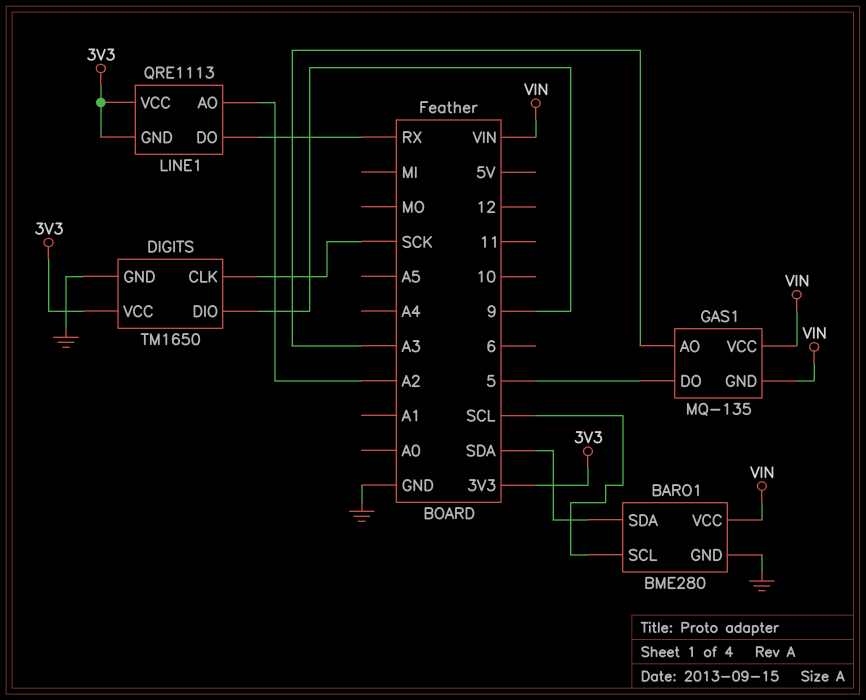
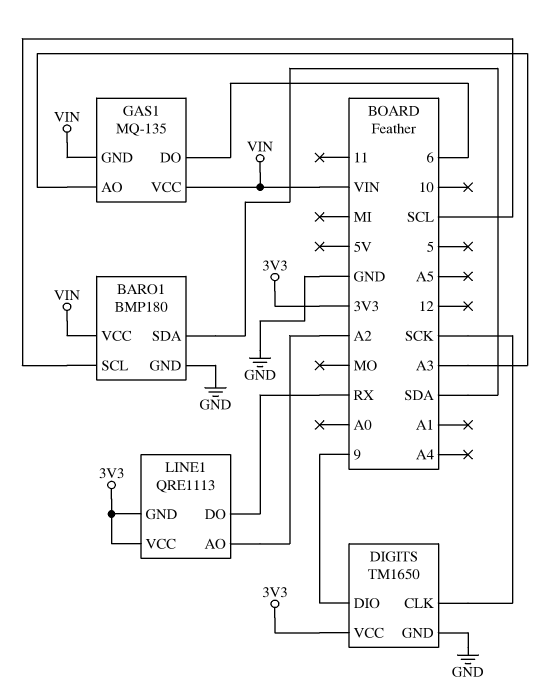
BARO1: BME280 -> BMP180
GAS1 pin DO: 5 -> 6

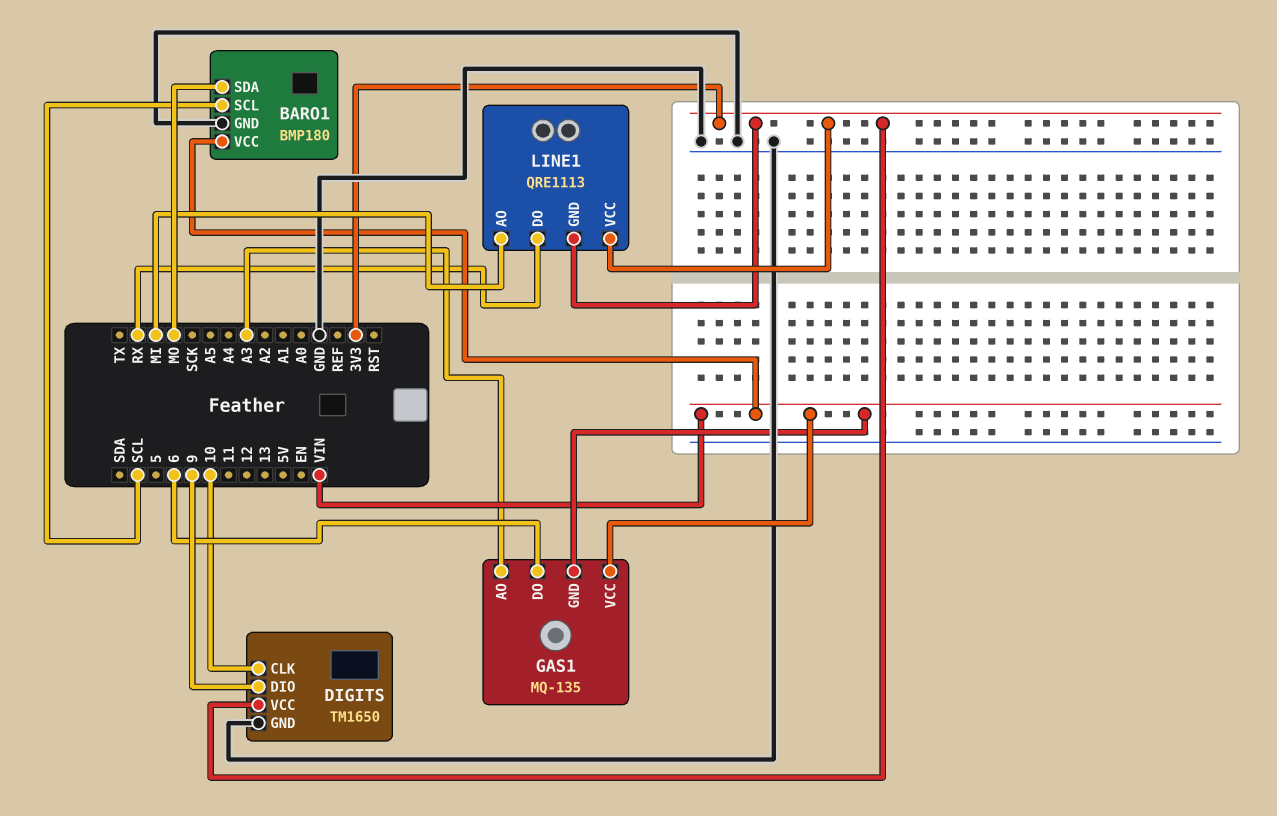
BARO1 pin SDA: SDA -> MO
DIGITS pin CLK: SCK -> 10
LINE1 pin AO: A2 -> MI

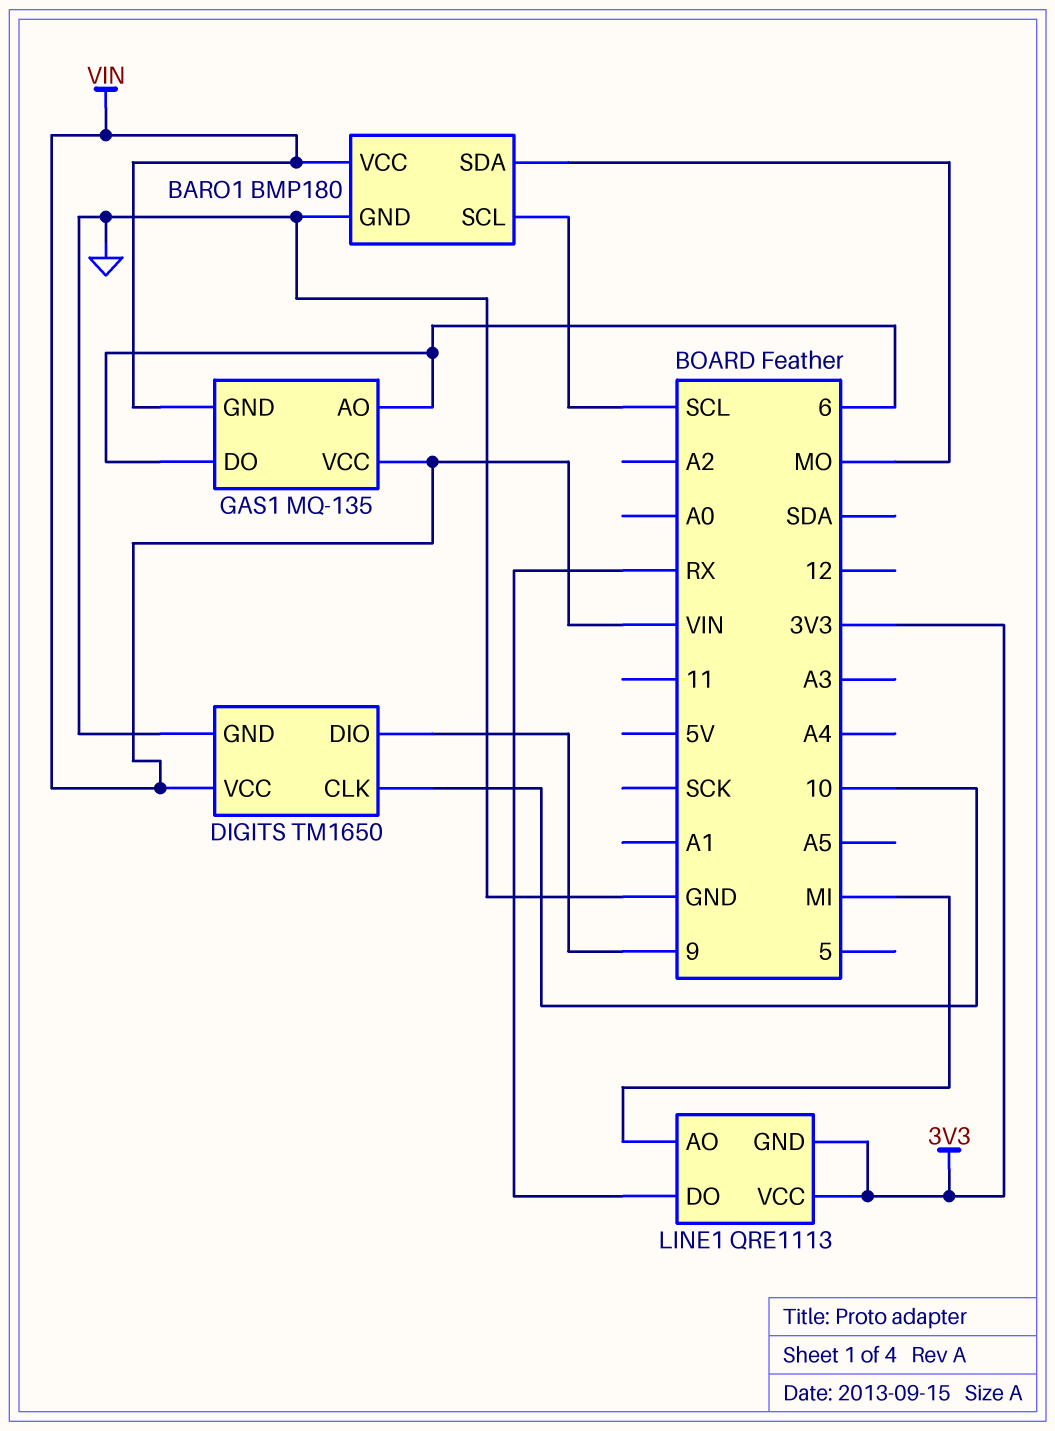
DIGITS pin VCC: 3V3 -> VIN
GAS1 pin AO: A3 -> 6

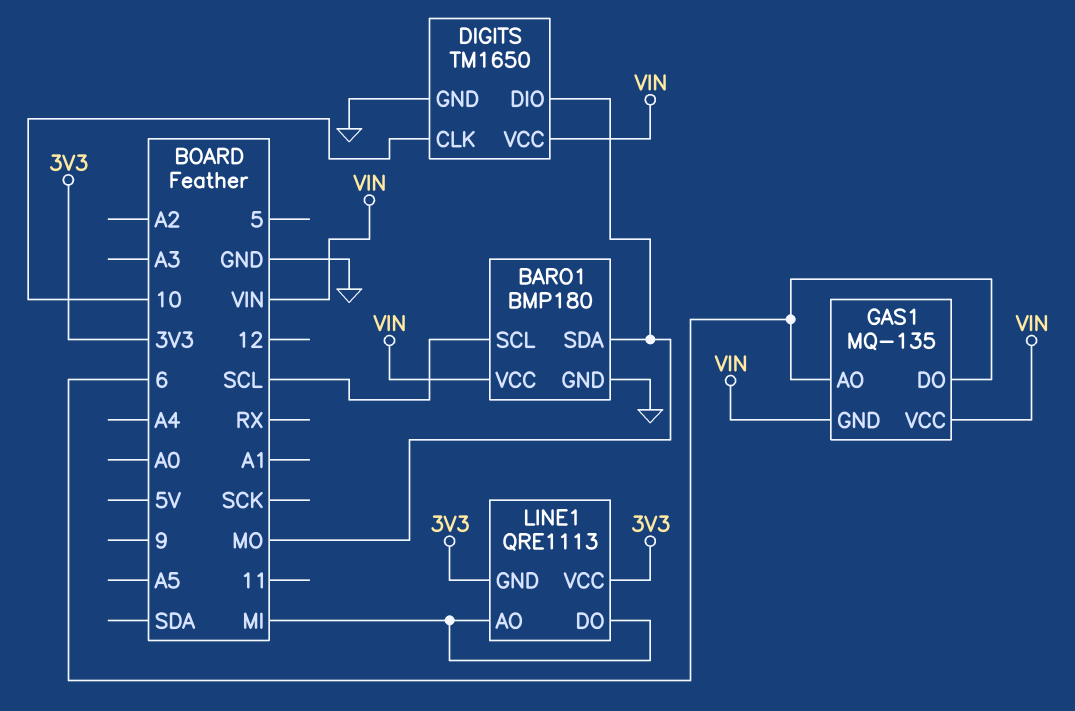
DIGITS pin DIO: 9 -> MO
LINE1 pin DO: RX -> MI

